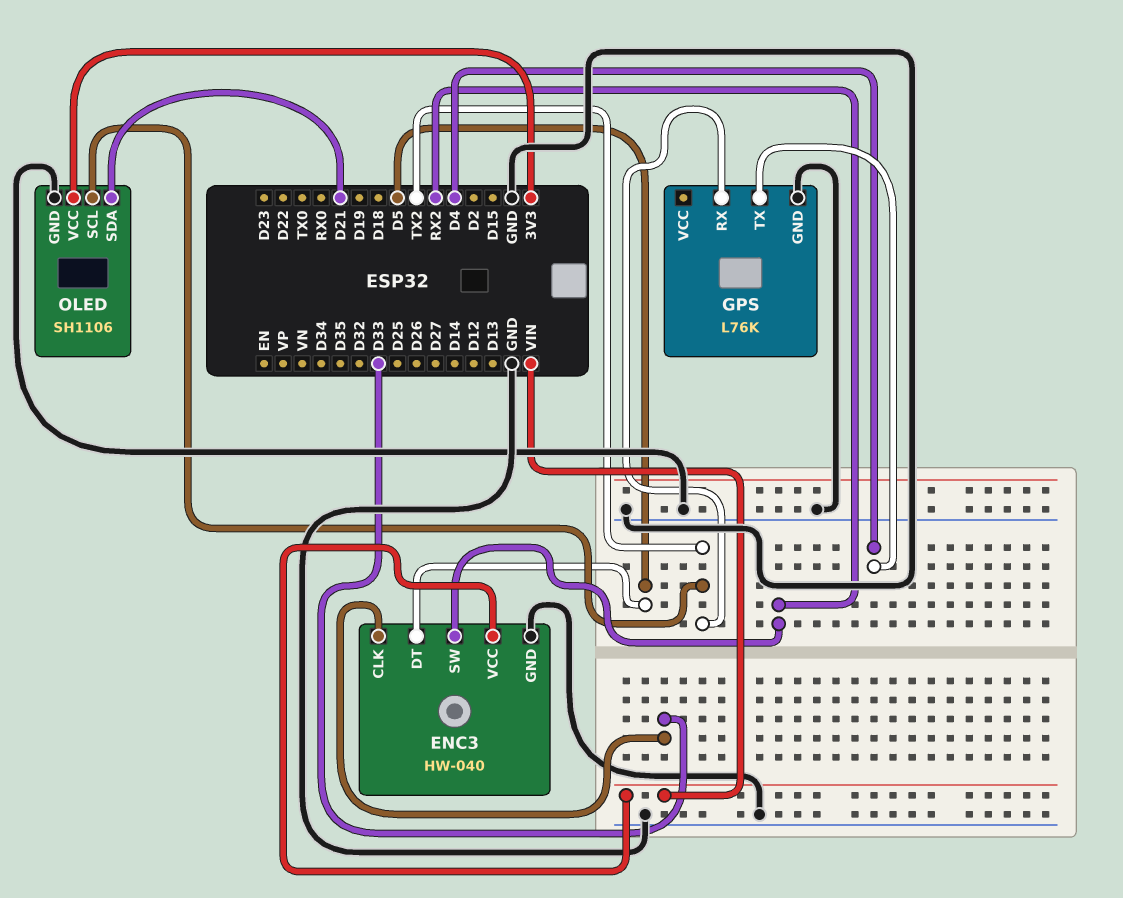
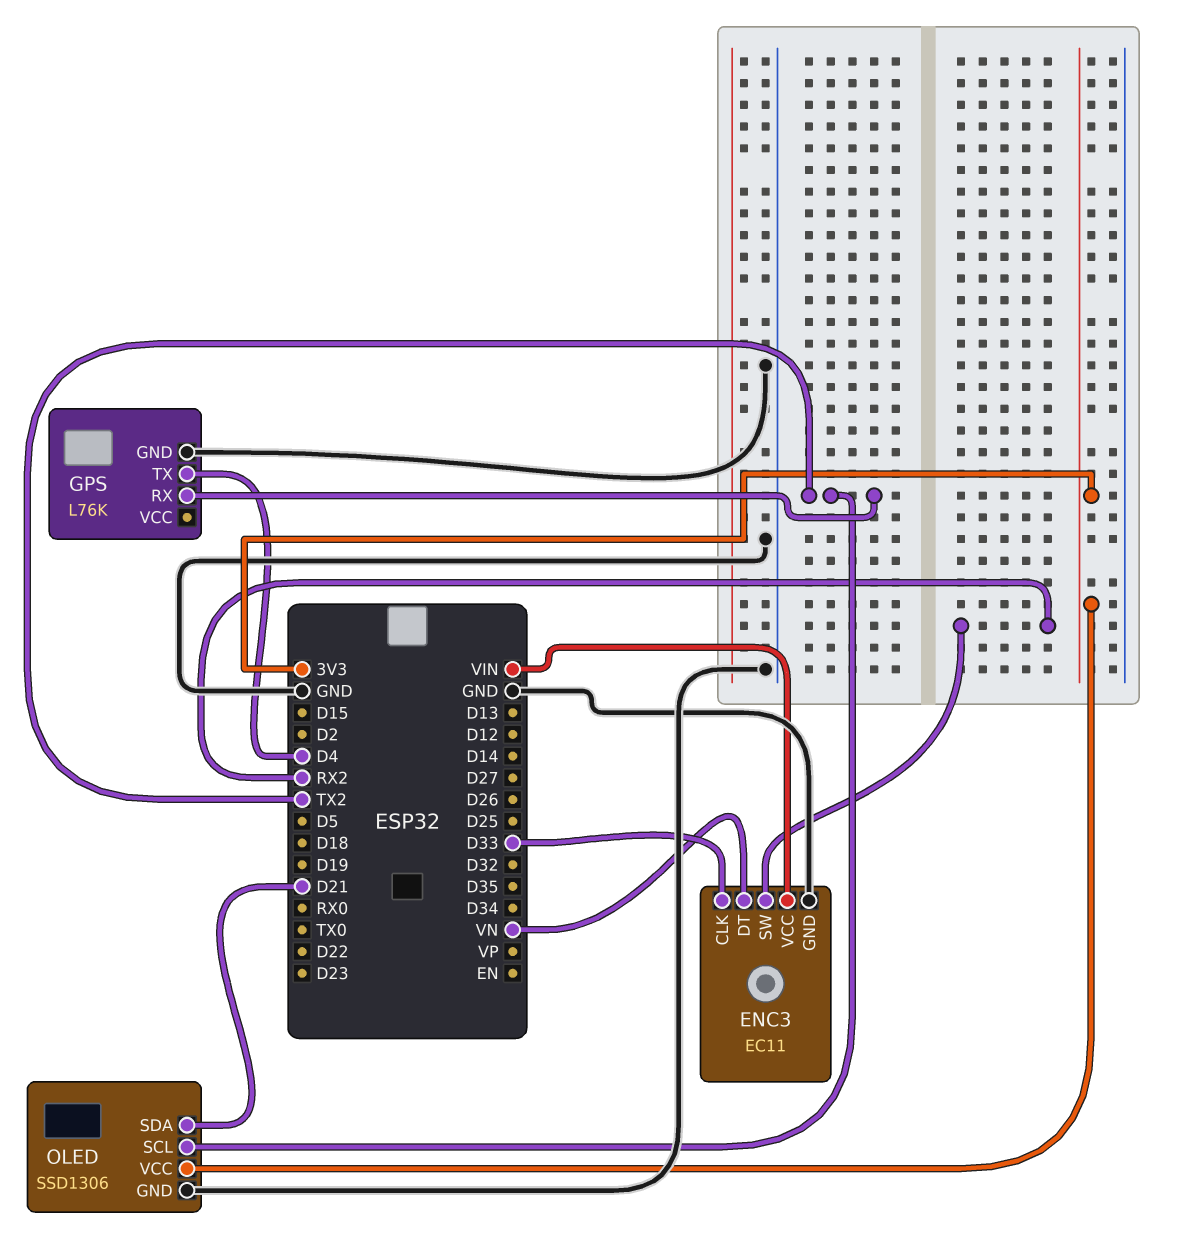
ENC3: HW-040 -> EC11
ENC3 pin DT: D5 -> VN
OLED: SH1106 -> SSD1306

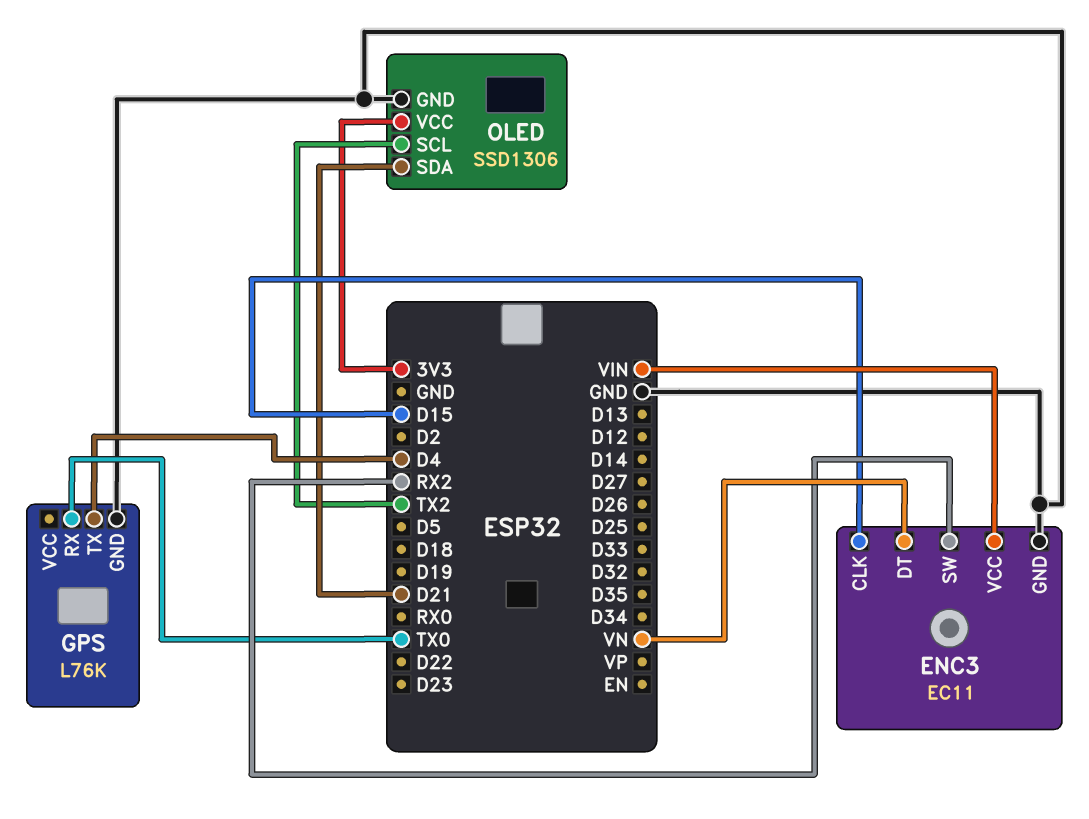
ENC3 pin CLK: D33 -> D15
GPS pin RX: TX2 -> TX0

